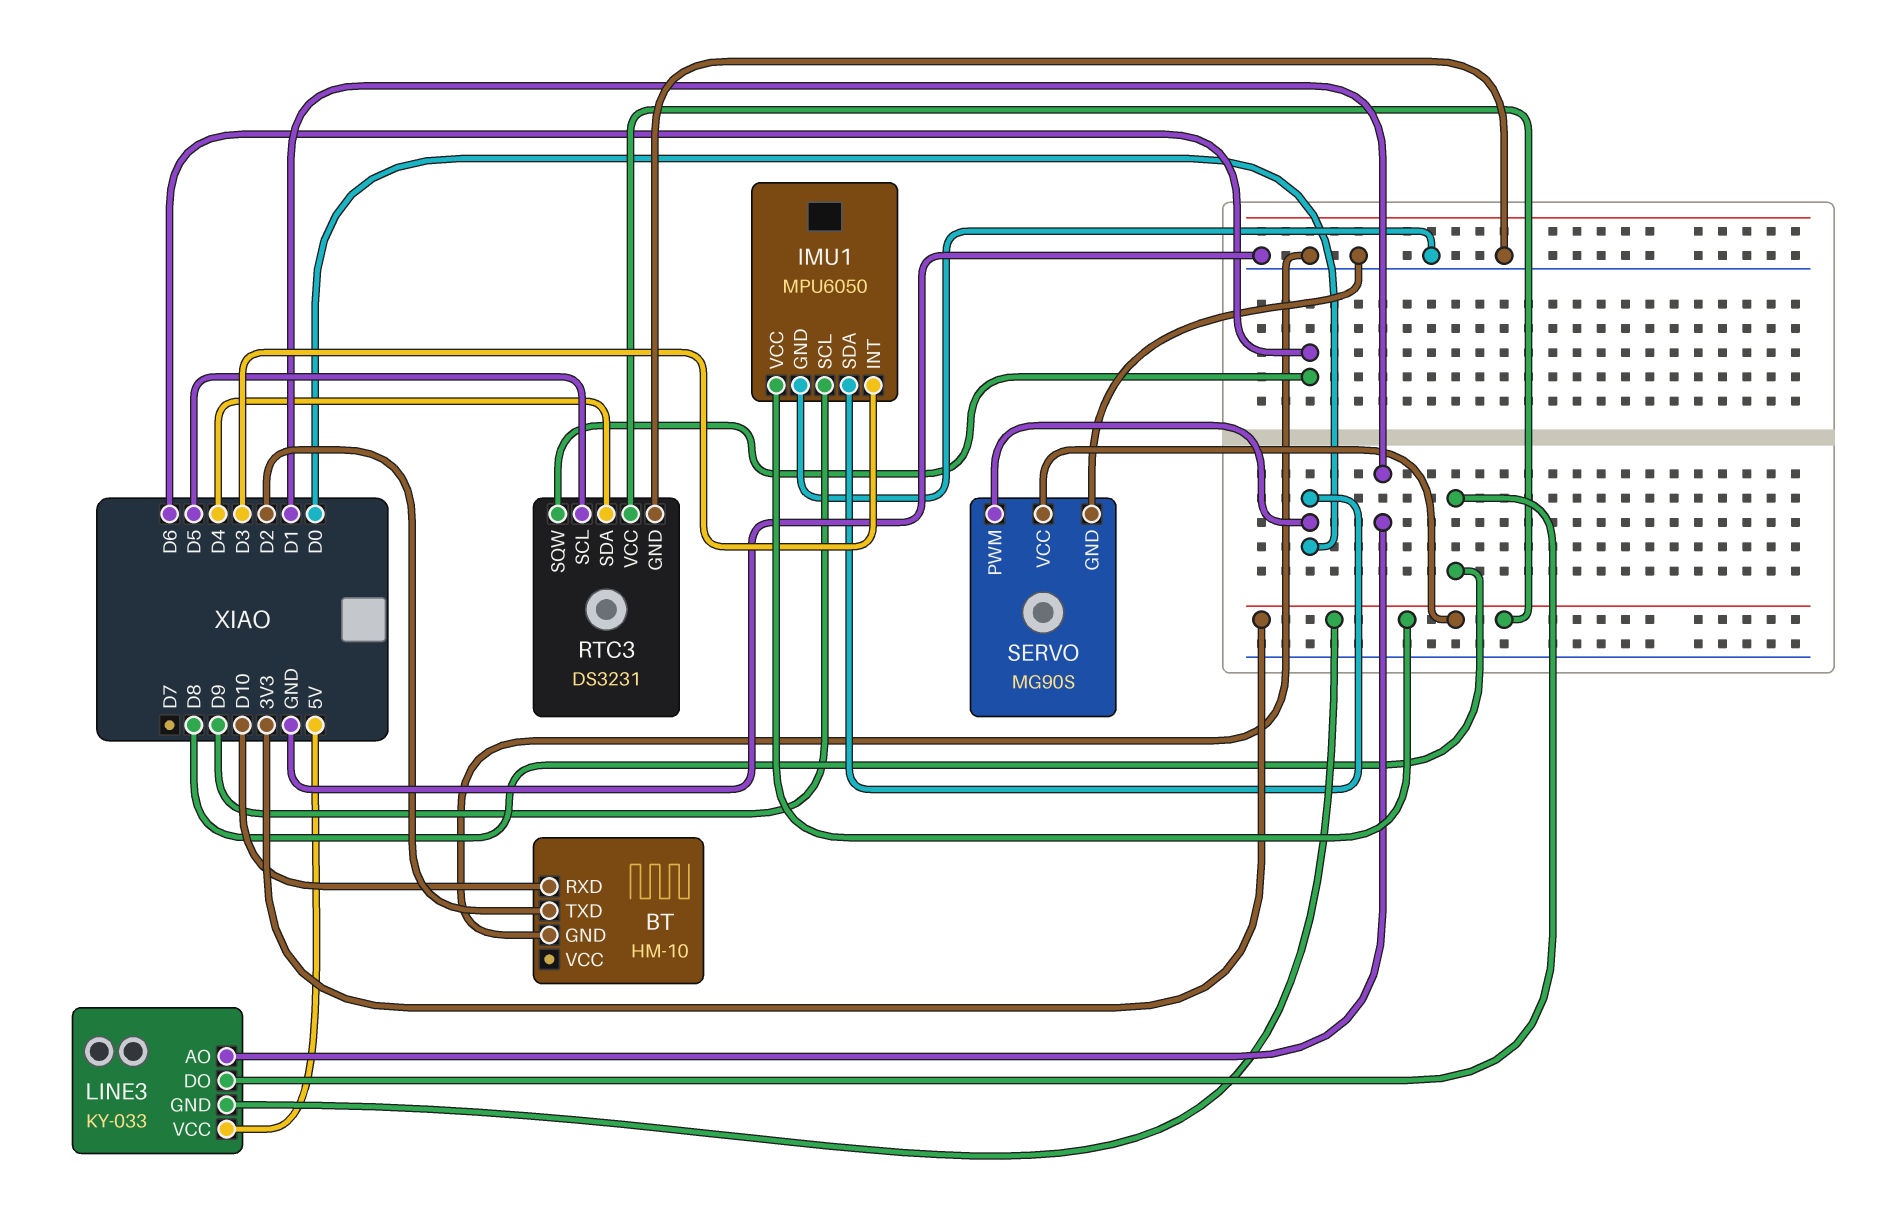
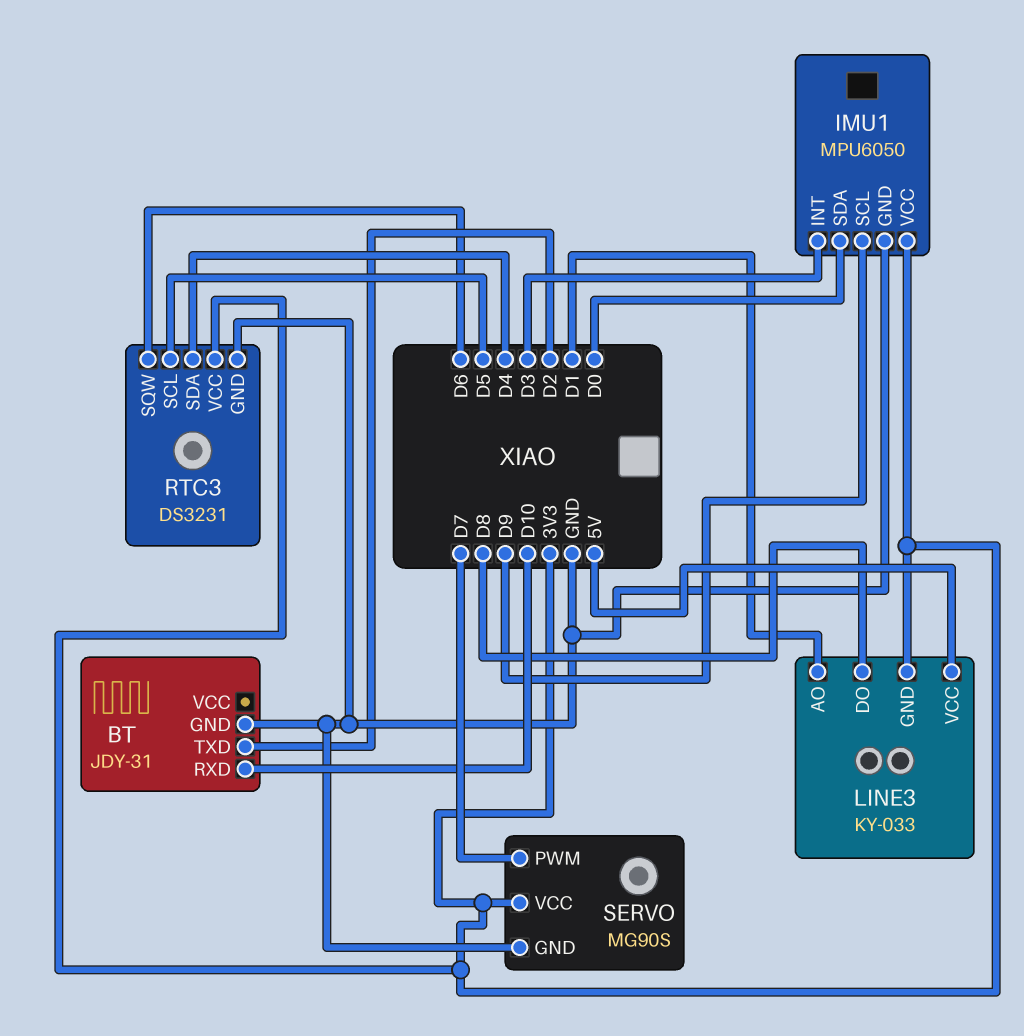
BT: HM-10 -> JDY-31
SERVO pin PWM: D0 -> D7

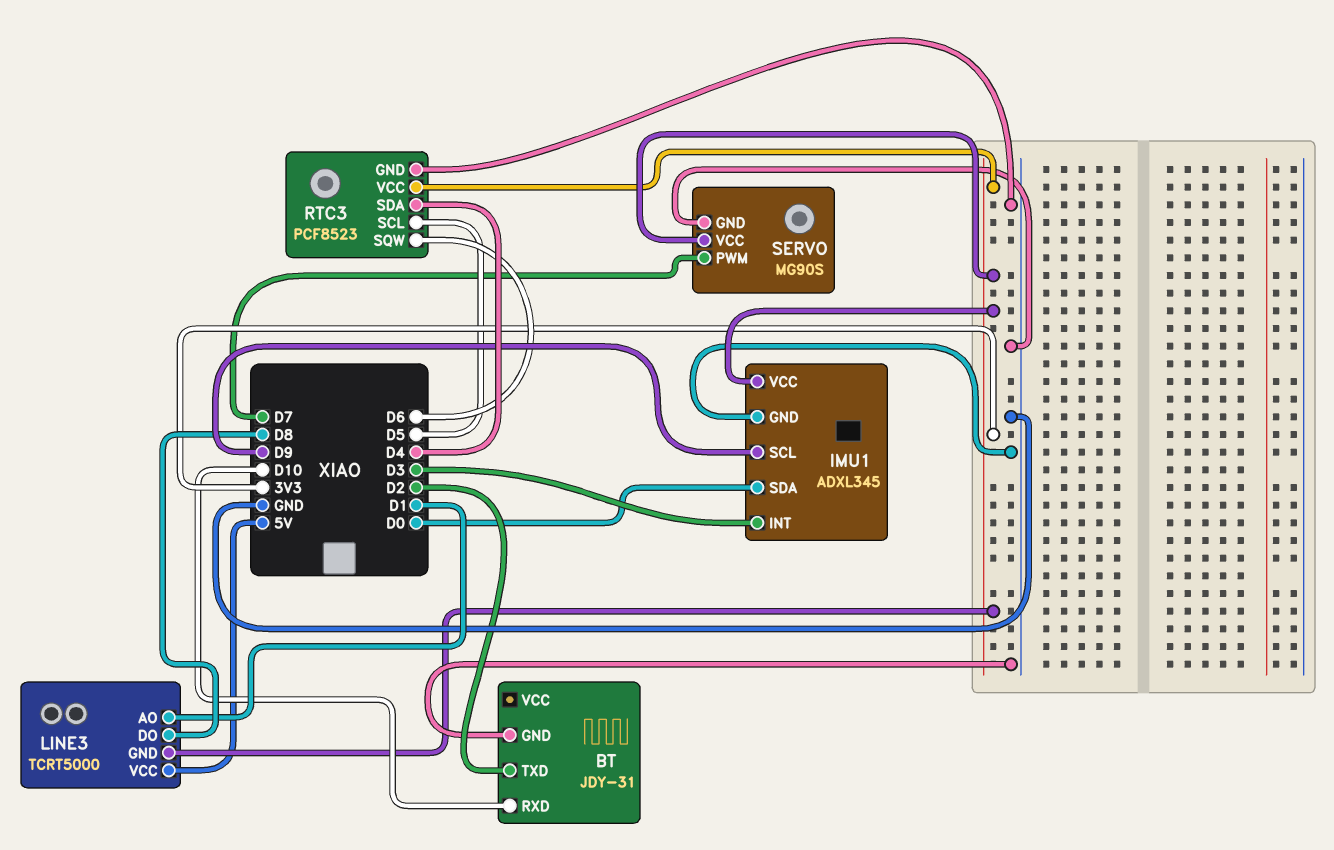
IMU1: MPU6050 -> ADXL345
LINE3: KY-033 -> TCRT5000
RTC3: DS3231 -> PCF8523

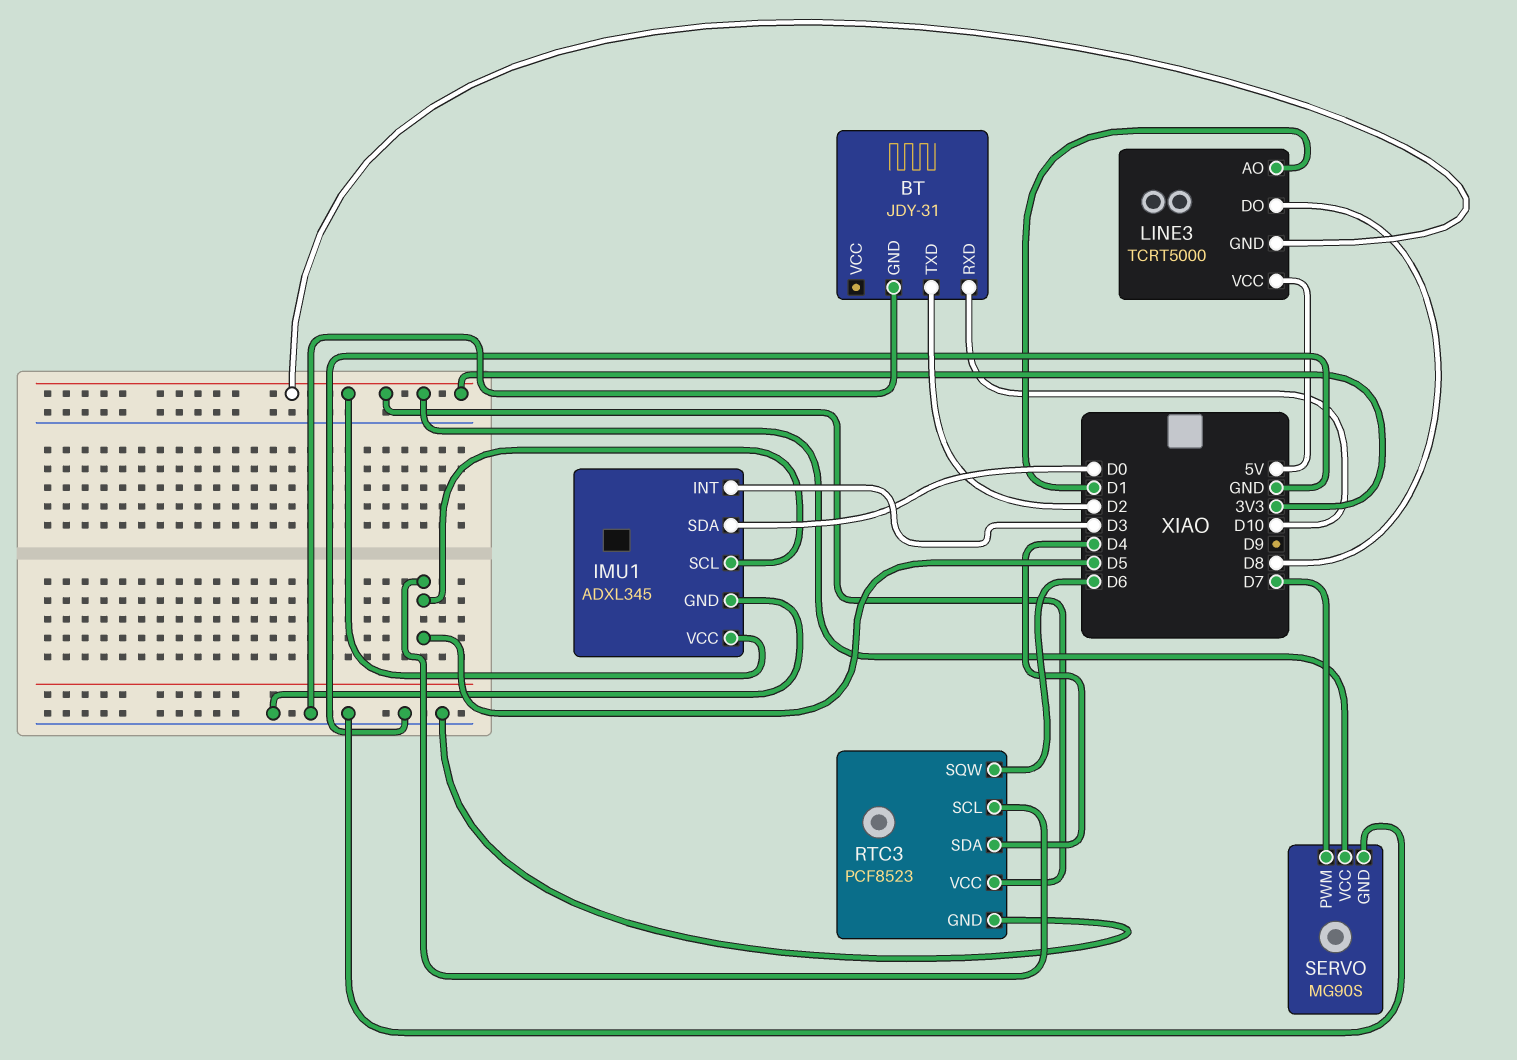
IMU1 pin SCL: D9 -> D5

